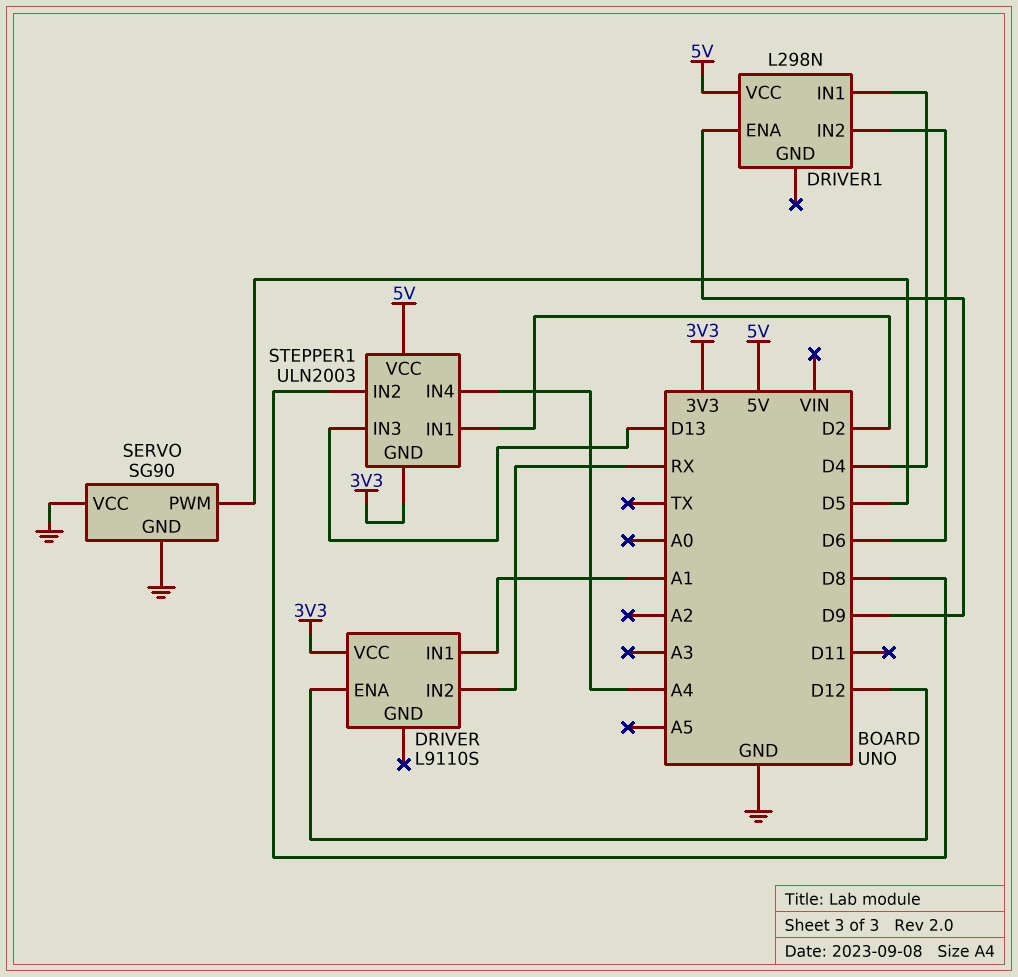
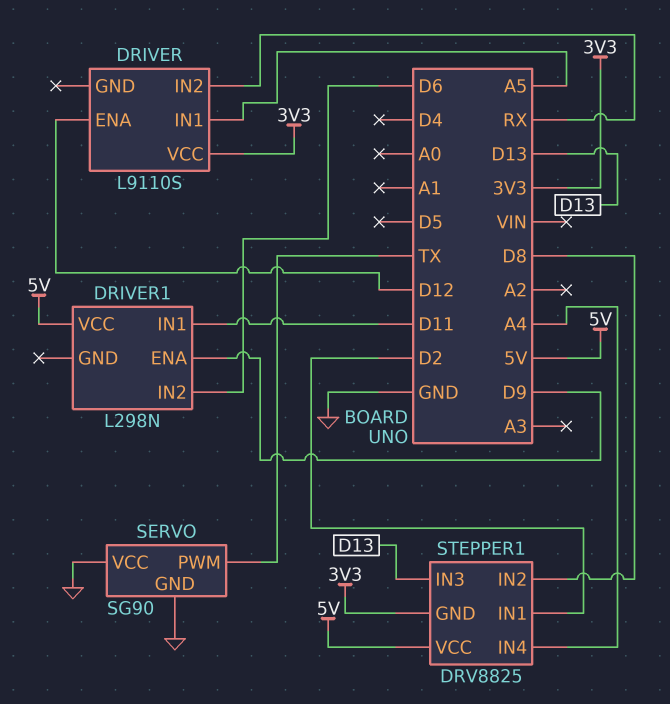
DRIVER pin IN1: A1 -> A5
DRIVER1 pin IN1: D4 -> D11
SERVO pin PWM: D5 -> TX
STEPPER1: ULN2003 -> DRV8825

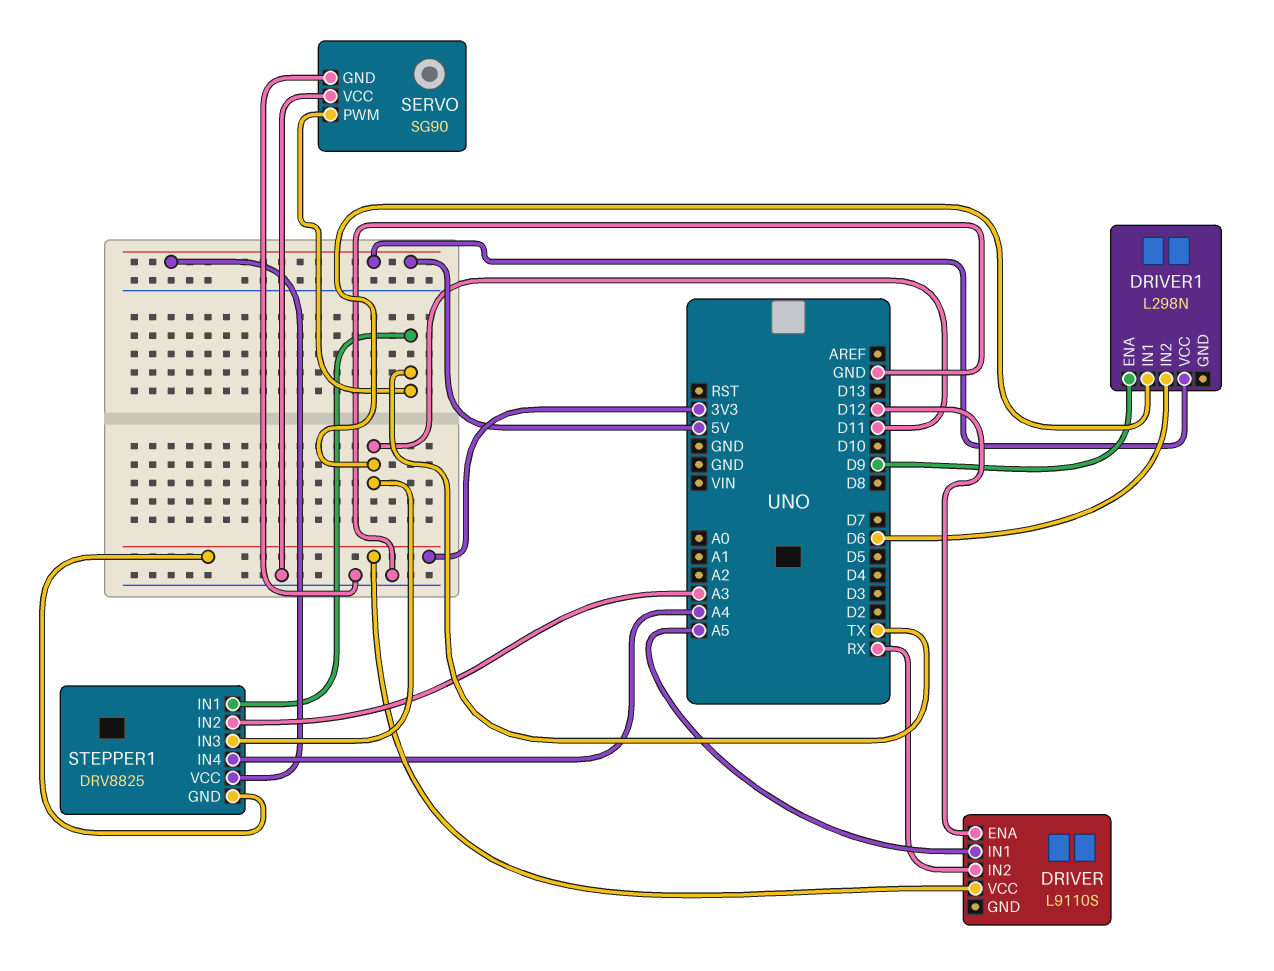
STEPPER1 pin IN1: D2 -> TX
STEPPER1 pin IN2: D8 -> A3
STEPPER1 pin IN3: D13 -> D11

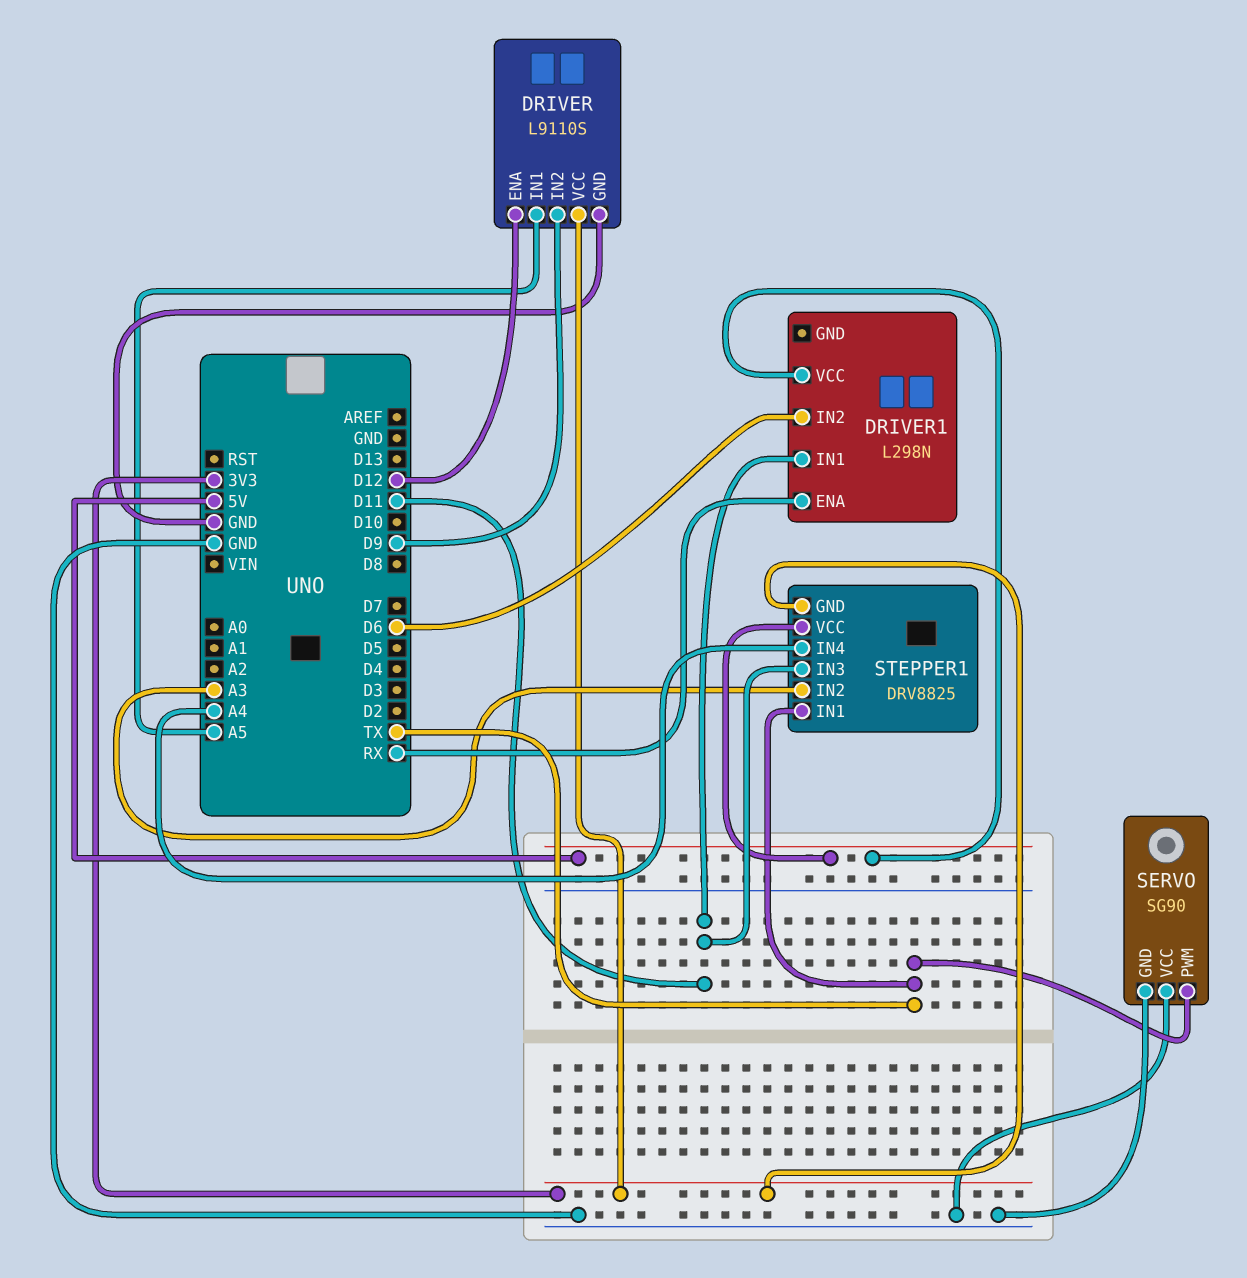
DRIVER pin GND: none -> GND
DRIVER pin IN2: RX -> D9
DRIVER1 pin ENA: D9 -> RX

